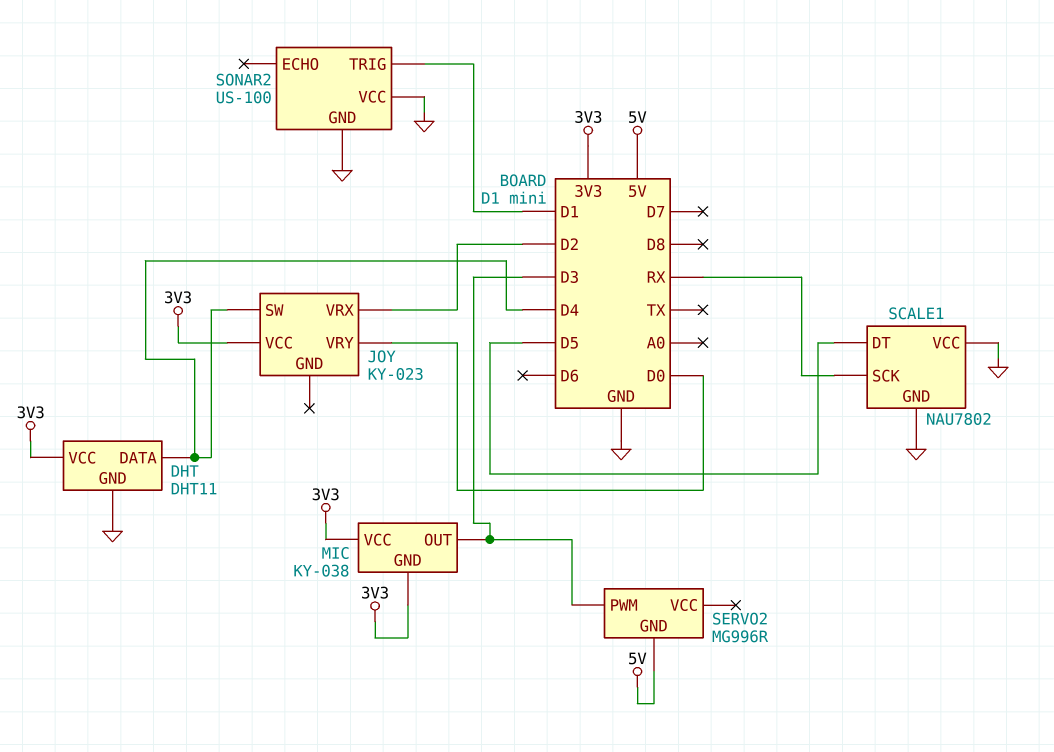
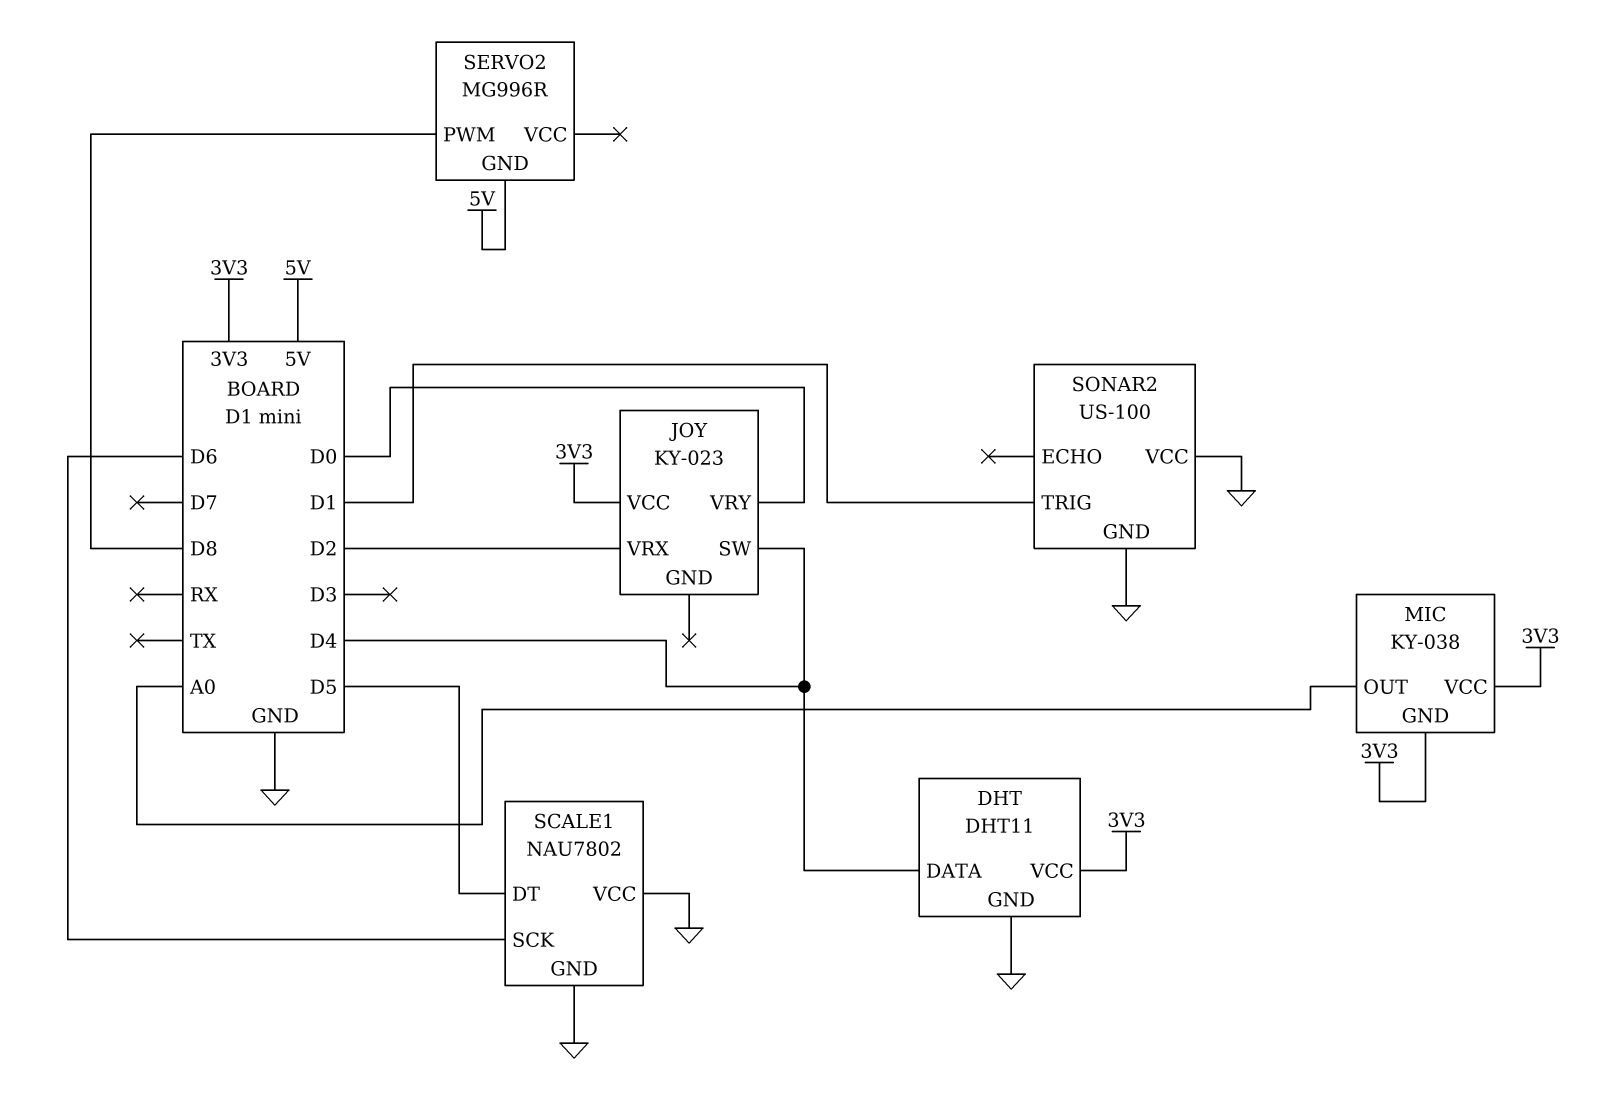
MIC pin OUT: D3 -> A0
SCALE1 pin SCK: RX -> D6
SERVO2 pin PWM: D3 -> D8

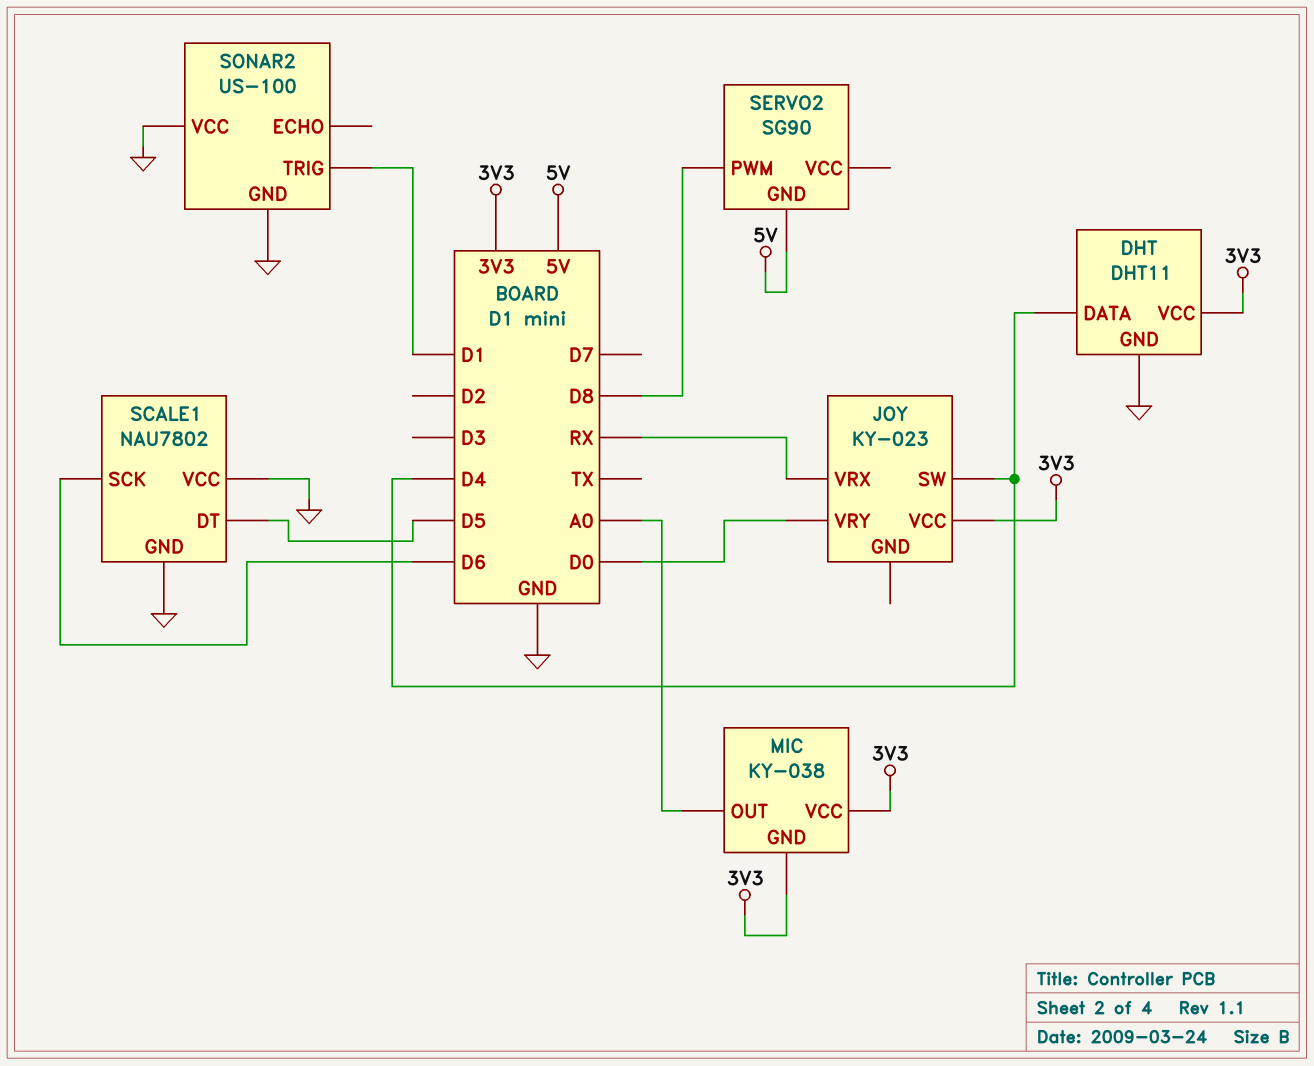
JOY pin VRX: D2 -> RX
SERVO2: MG996R -> SG90

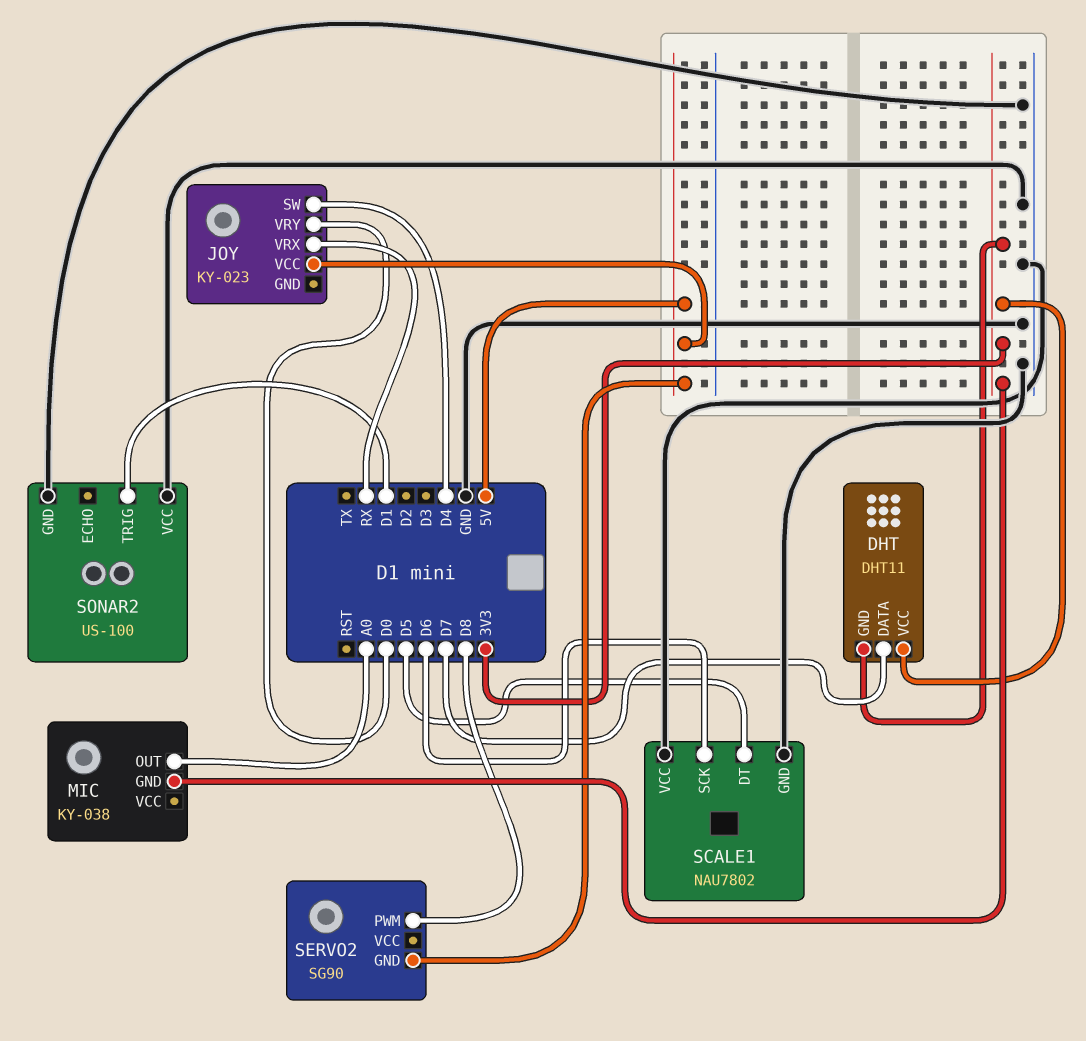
DHT pin DATA: D4 -> D7
DHT pin GND: GND -> 3V3
JOY pin VCC: 3V3 -> 5V
MIC pin VCC: 3V3 -> none

